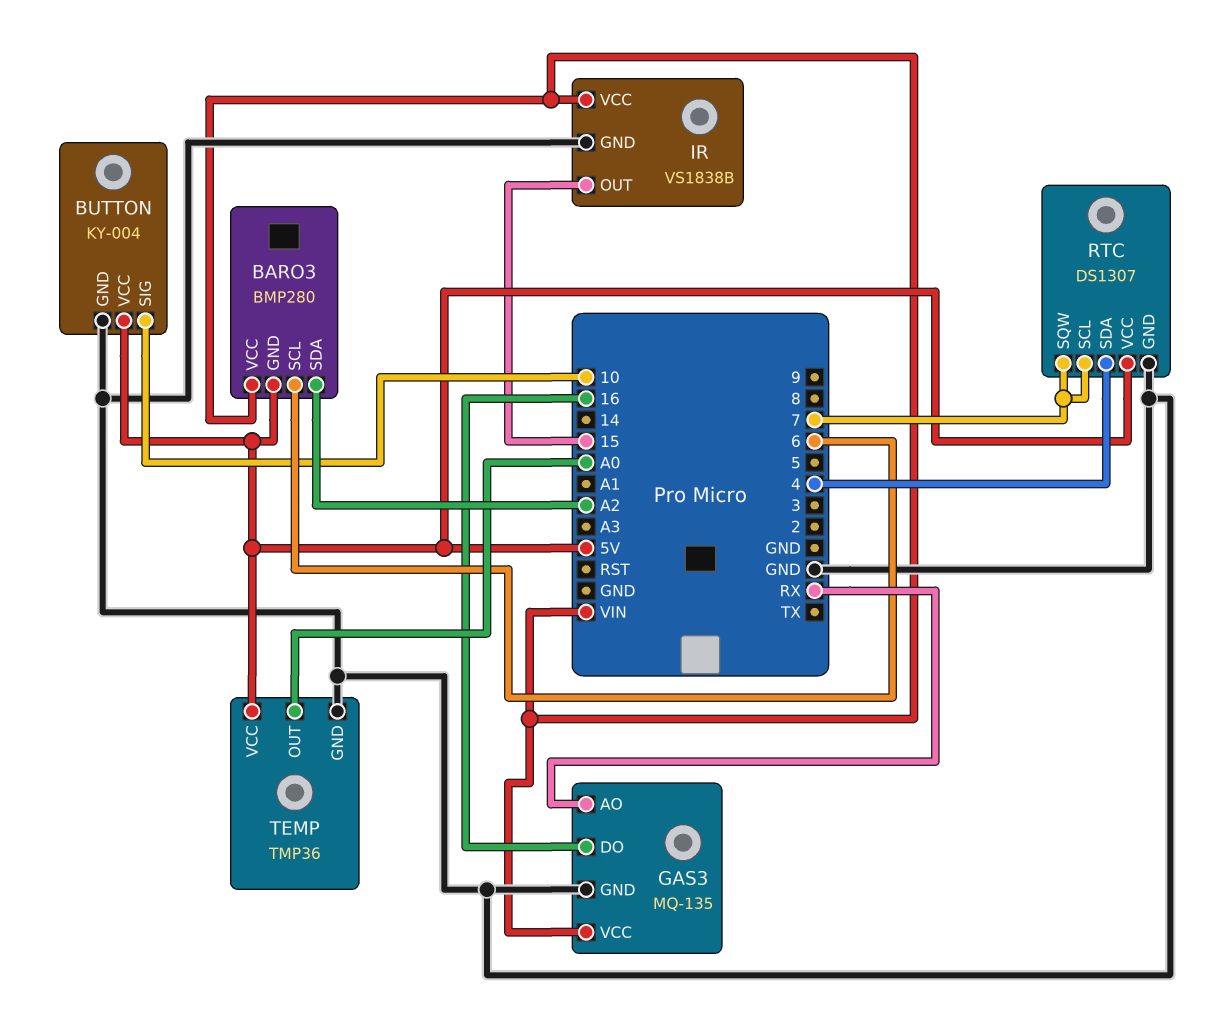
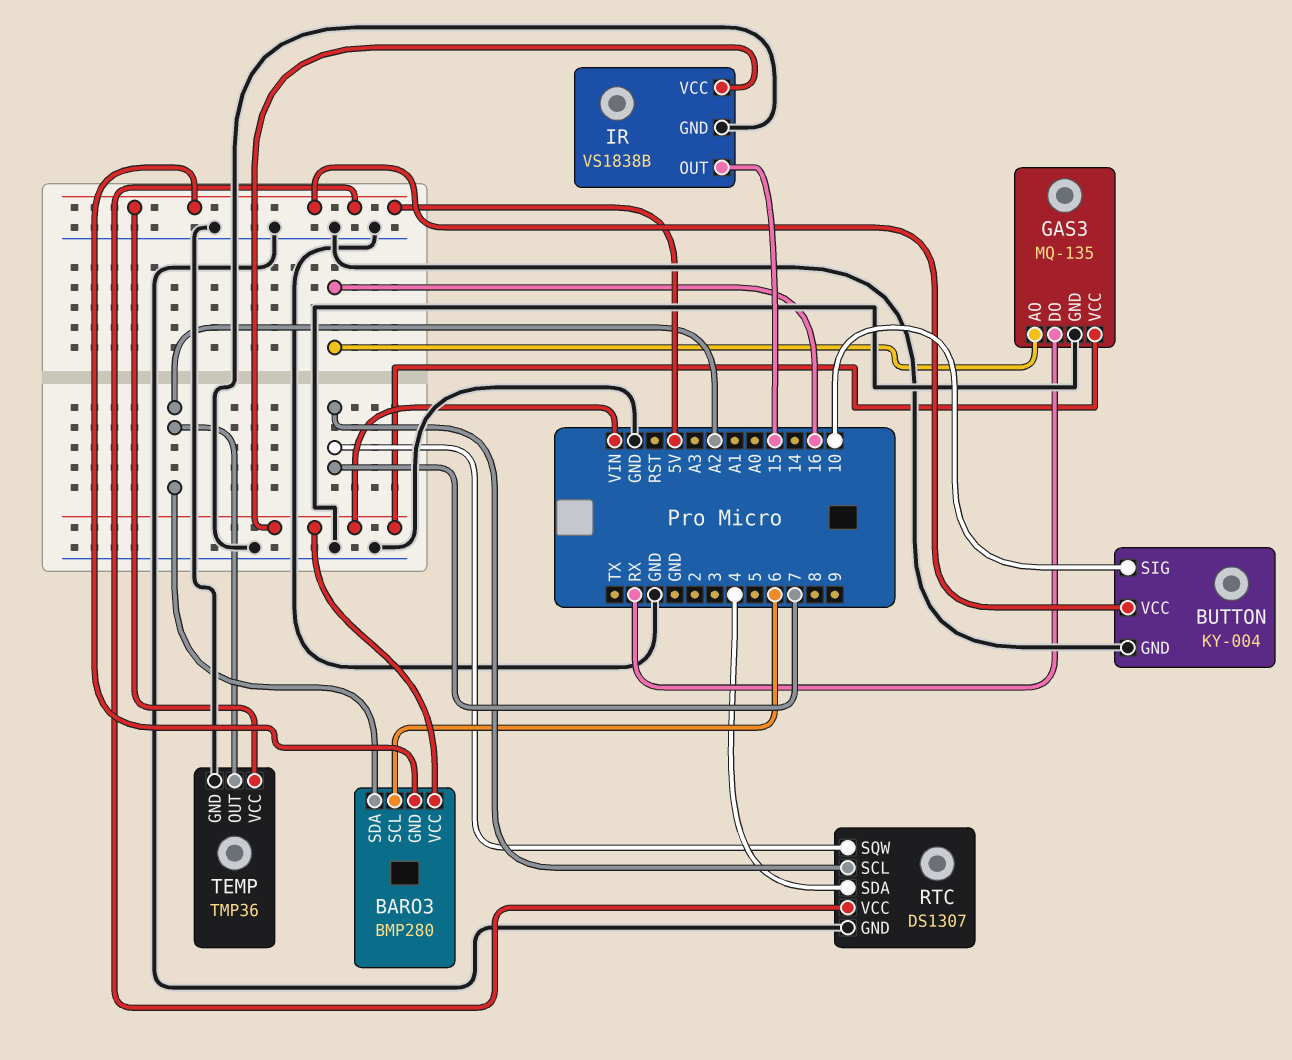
GAS3 pin AO: RX -> 16
GAS3 pin DO: 16 -> RX
TEMP pin OUT: A0 -> A2

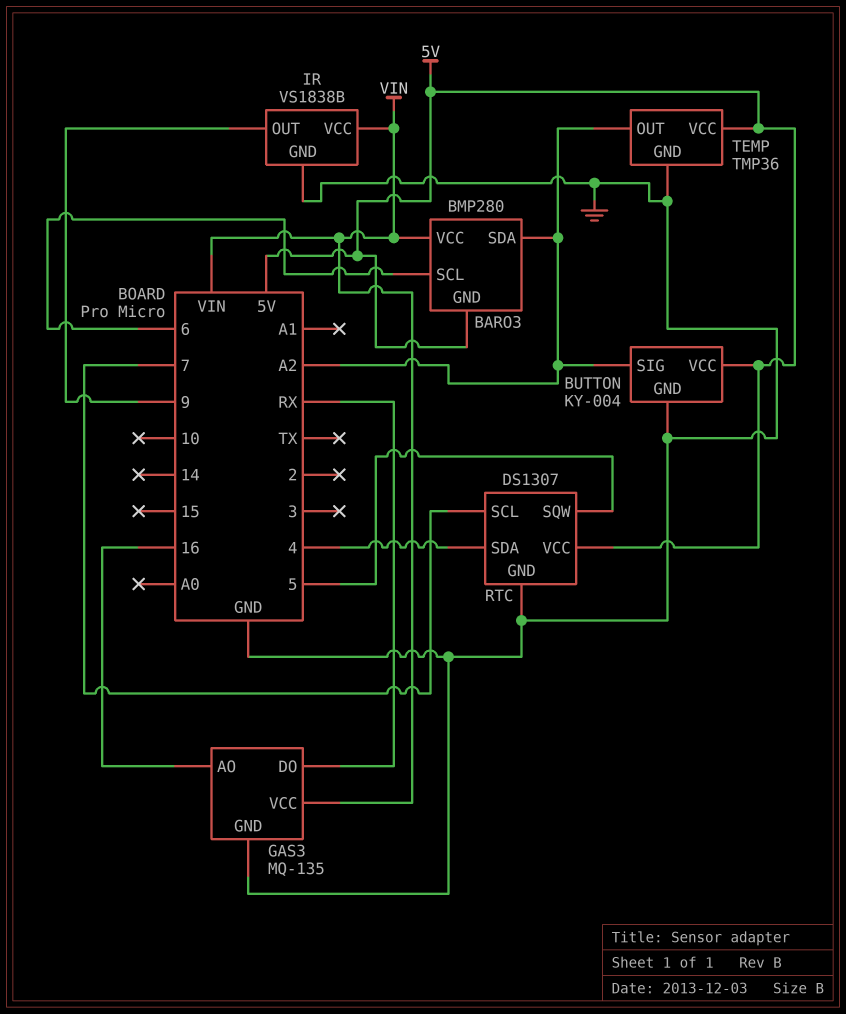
BUTTON pin SIG: 10 -> A2
IR pin OUT: 15 -> 9
RTC pin SQW: 7 -> 5

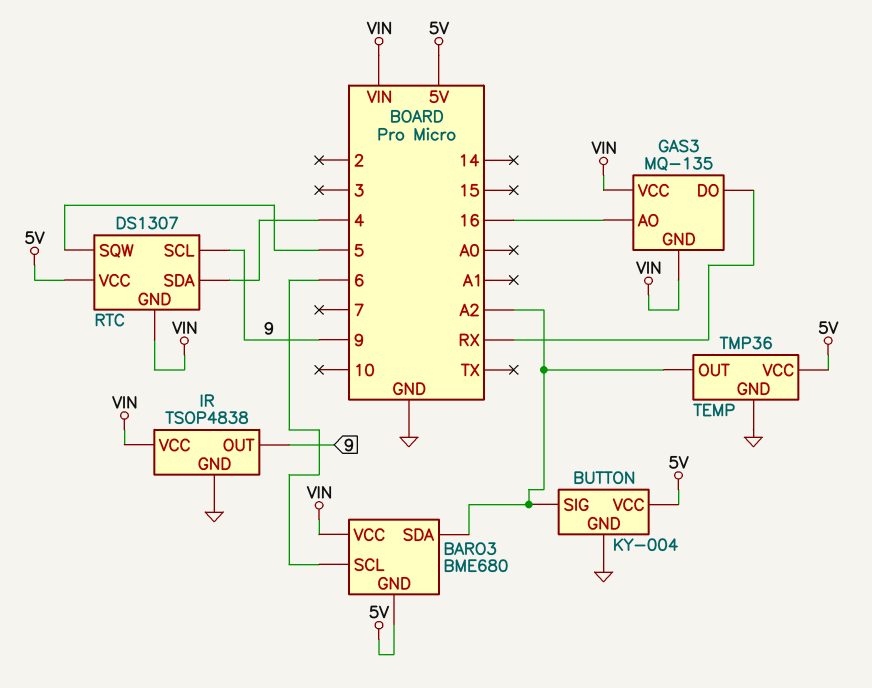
BARO3: BMP280 -> BME680
GAS3 pin GND: GND -> VIN
IR: VS1838B -> TSOP4838
RTC pin GND: GND -> VIN
RTC pin SCL: 7 -> 9

